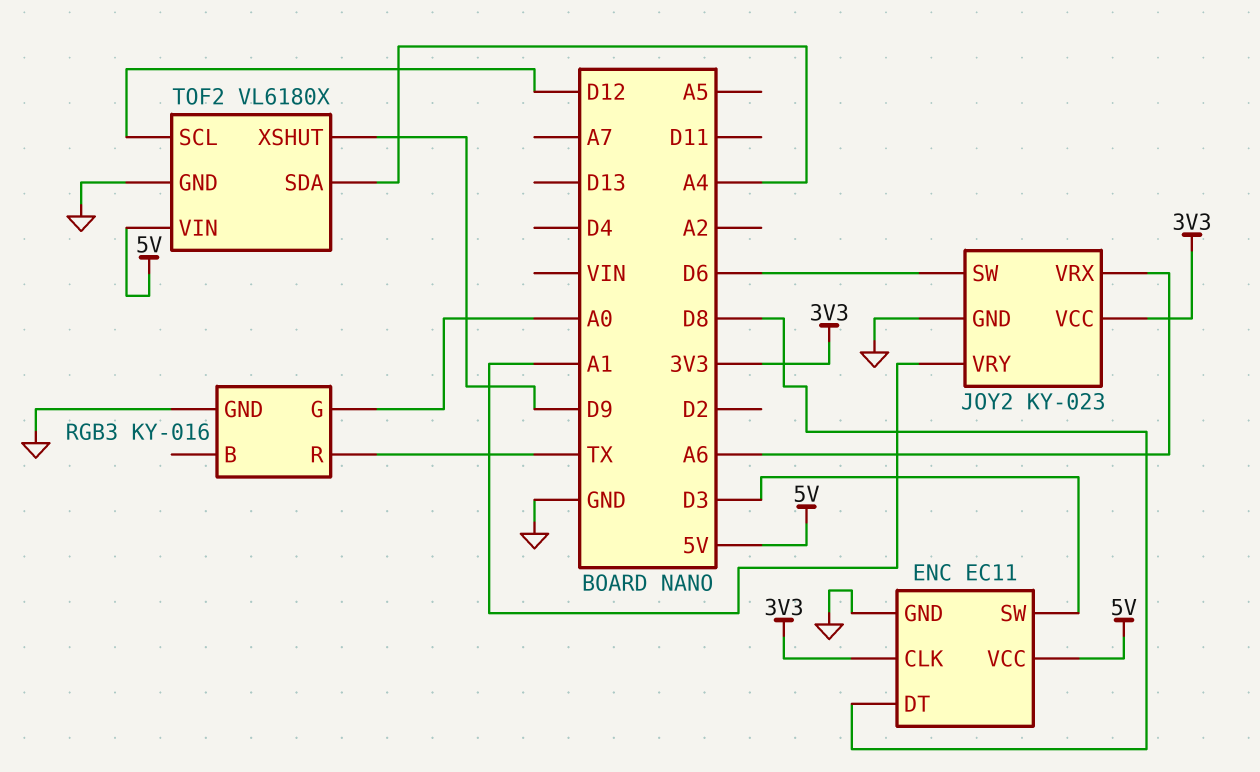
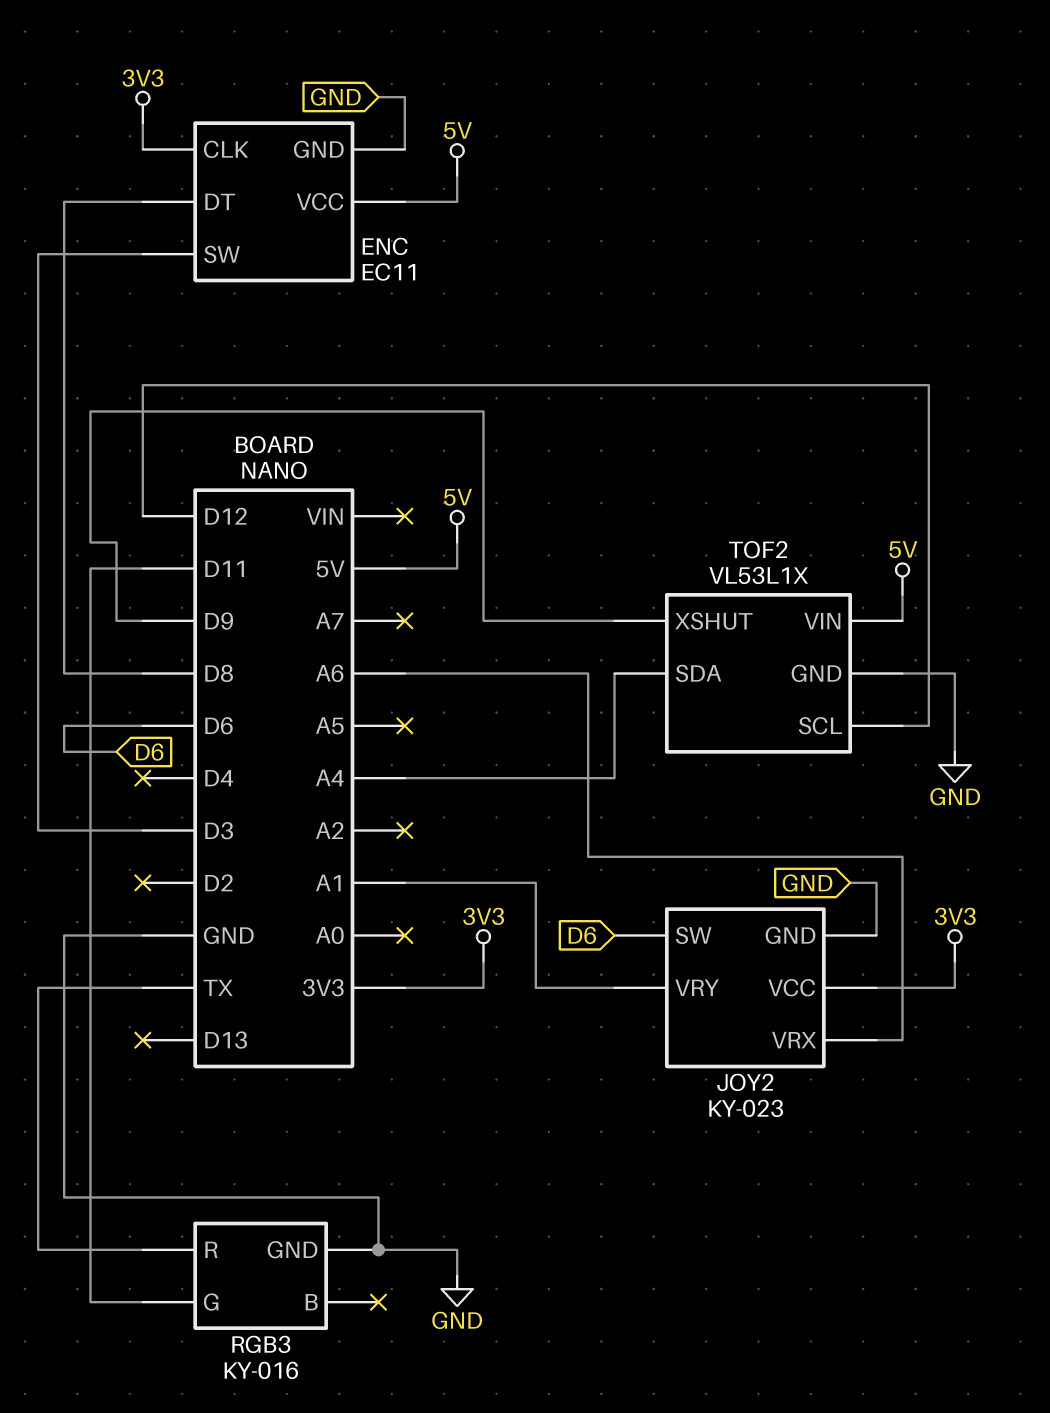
RGB3 pin G: A0 -> D11
TOF2: VL6180X -> VL53L1X

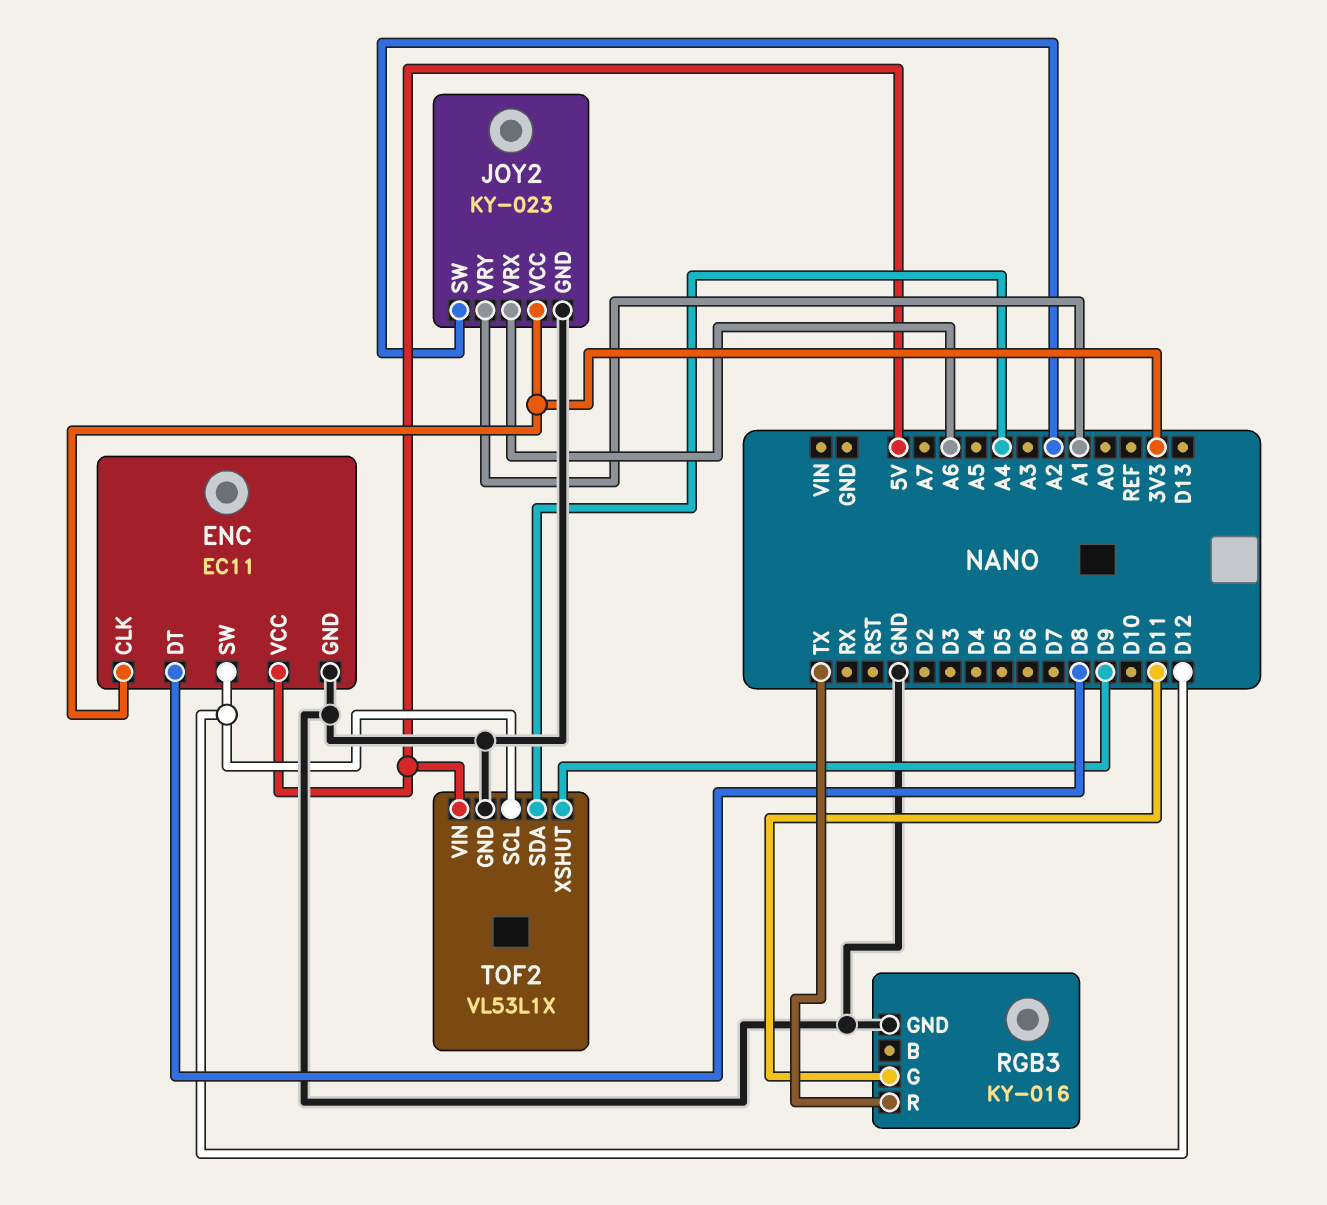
ENC pin SW: D3 -> D12
JOY2 pin SW: D6 -> A2

